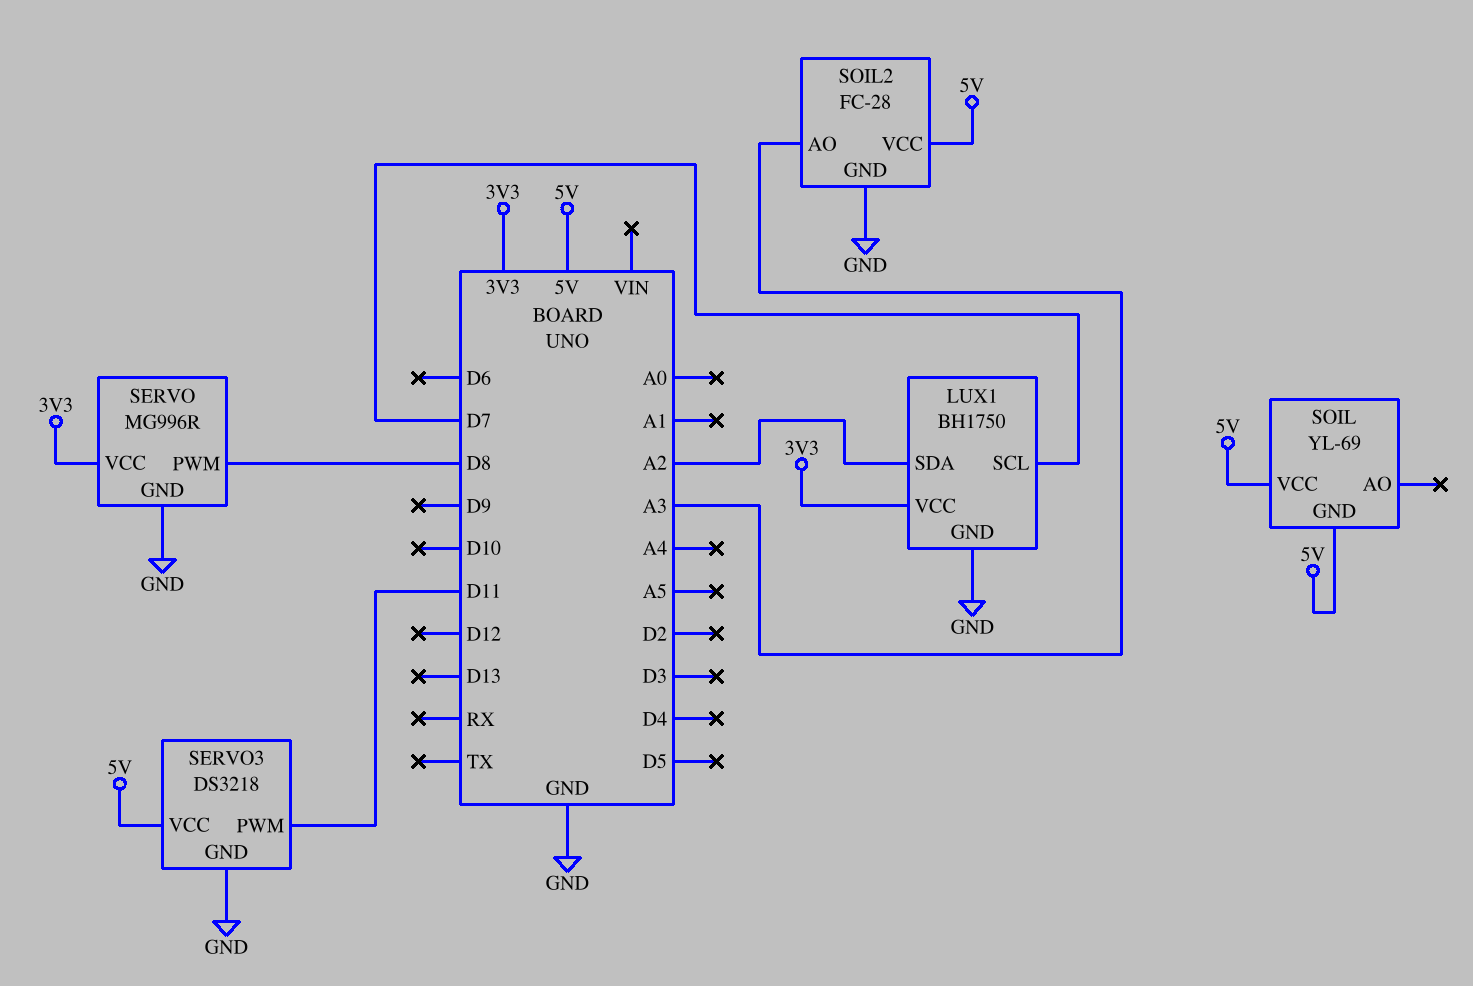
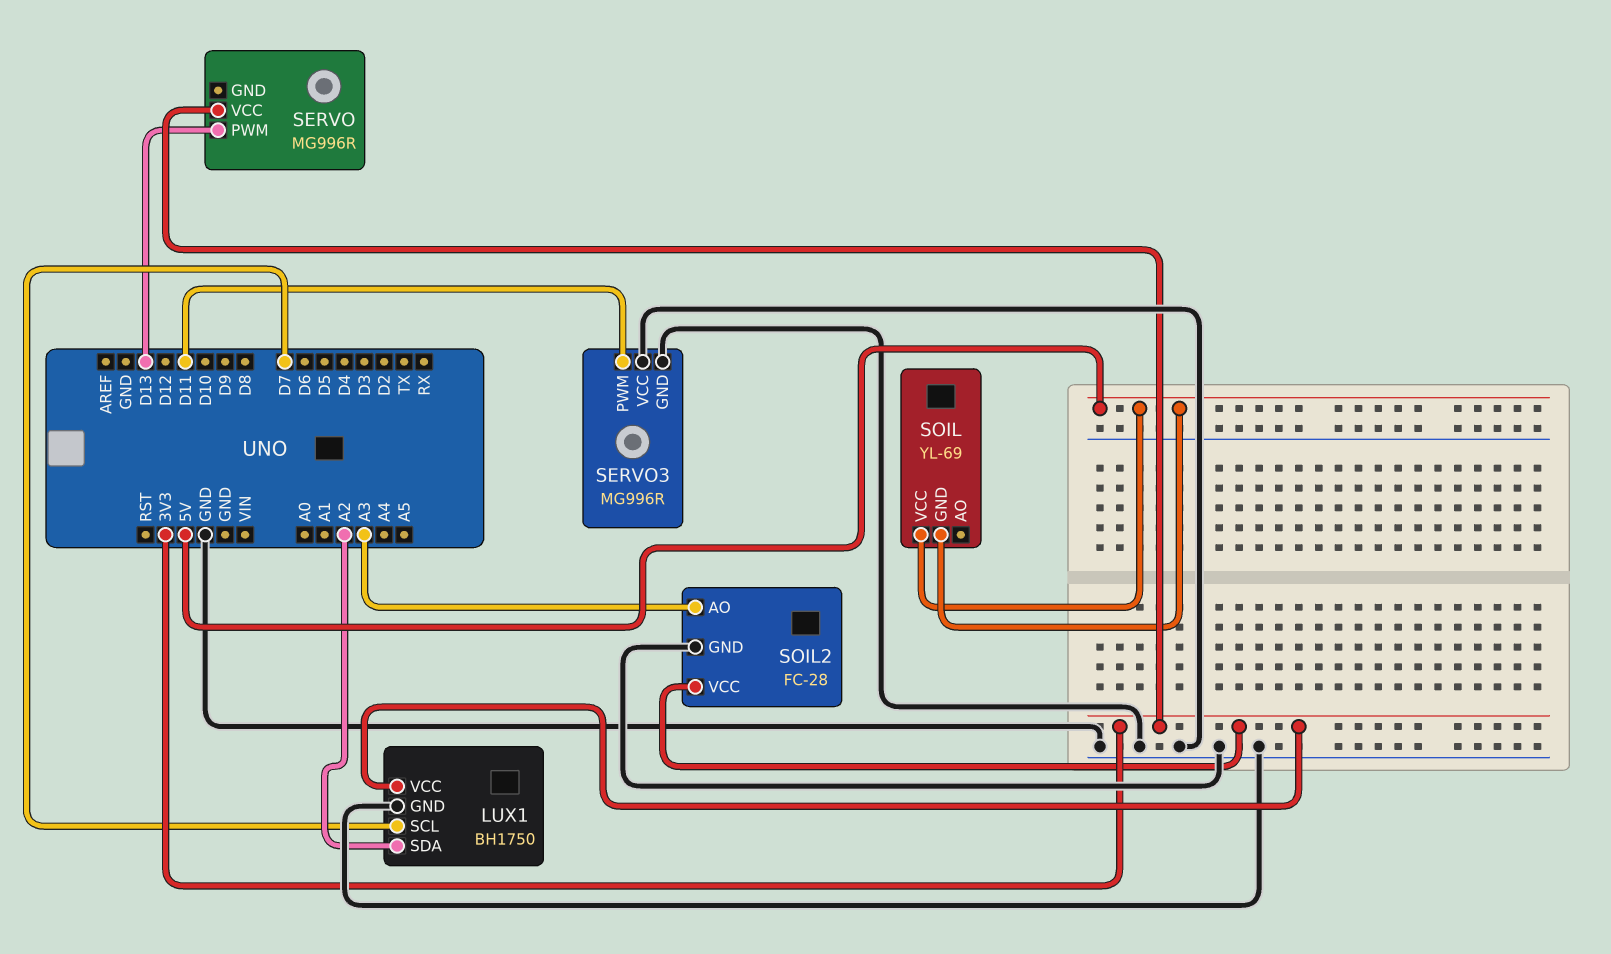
SERVO pin GND: GND -> none
SERVO pin PWM: D8 -> D13
SERVO3: DS3218 -> MG996R
SERVO3 pin VCC: 5V -> GND
SOIL2 pin VCC: 5V -> 3V3

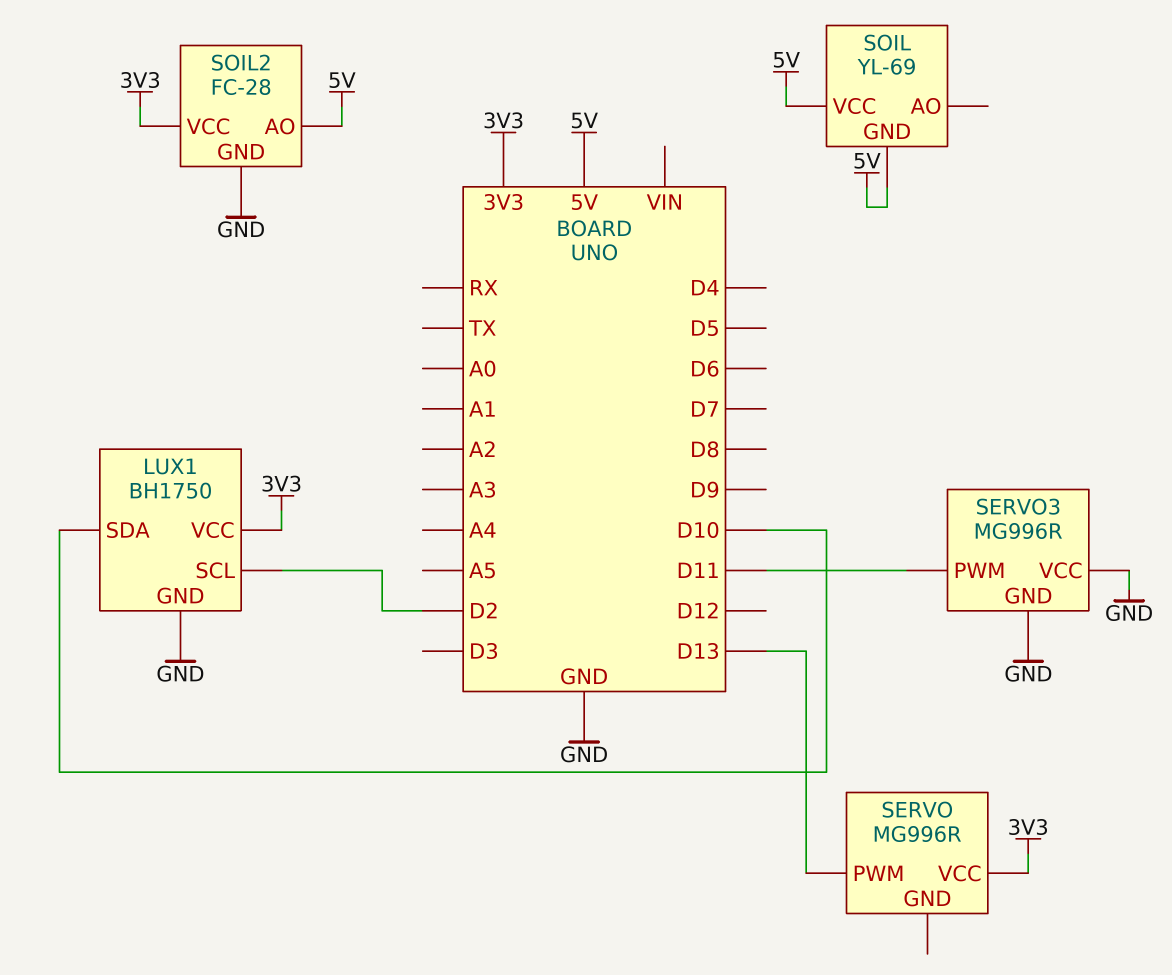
LUX1 pin SCL: D7 -> D2
LUX1 pin SDA: A2 -> D10
SOIL2 pin AO: A3 -> 5V

